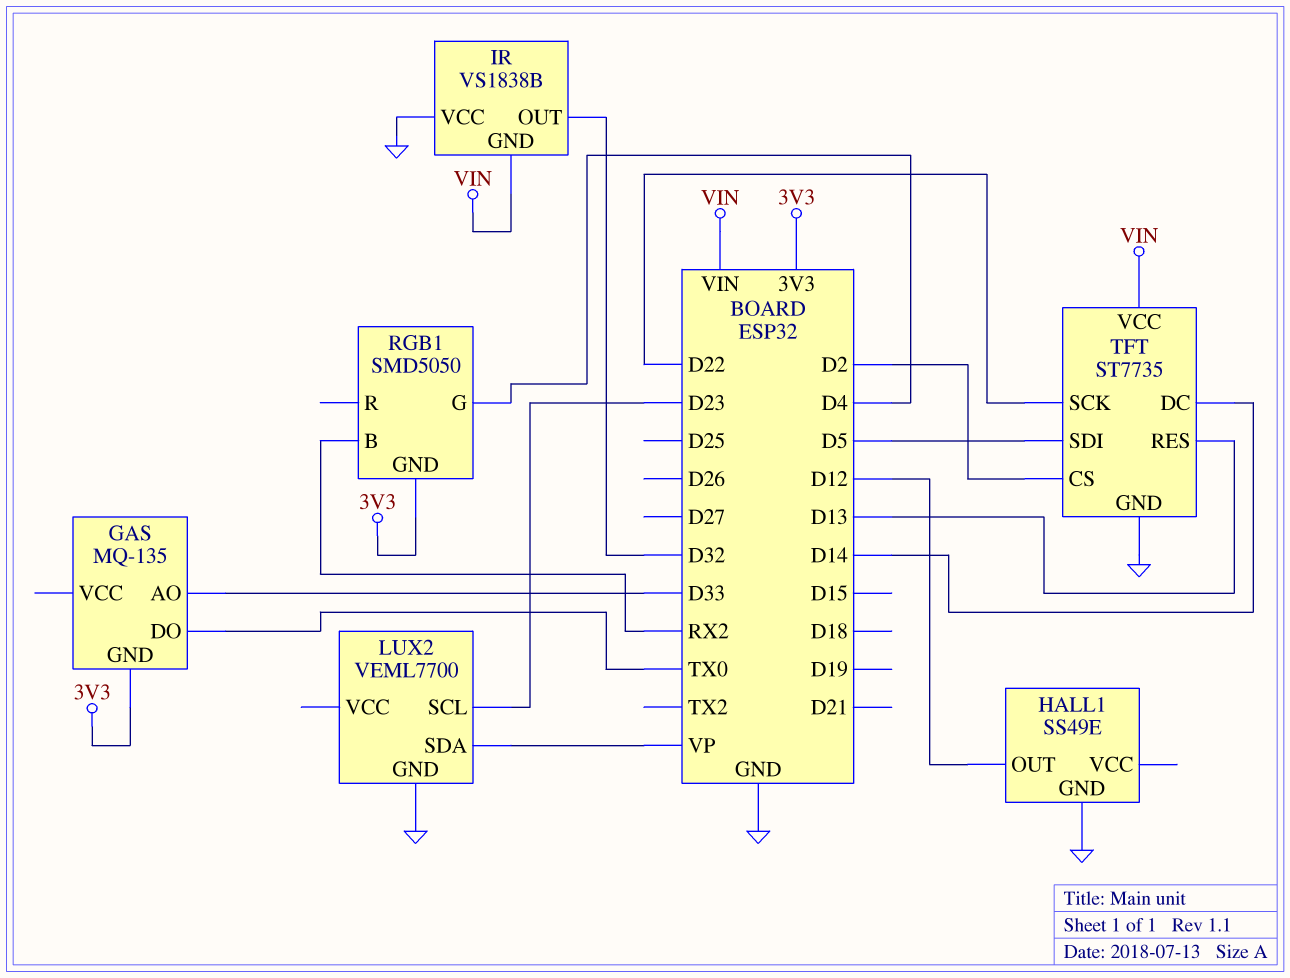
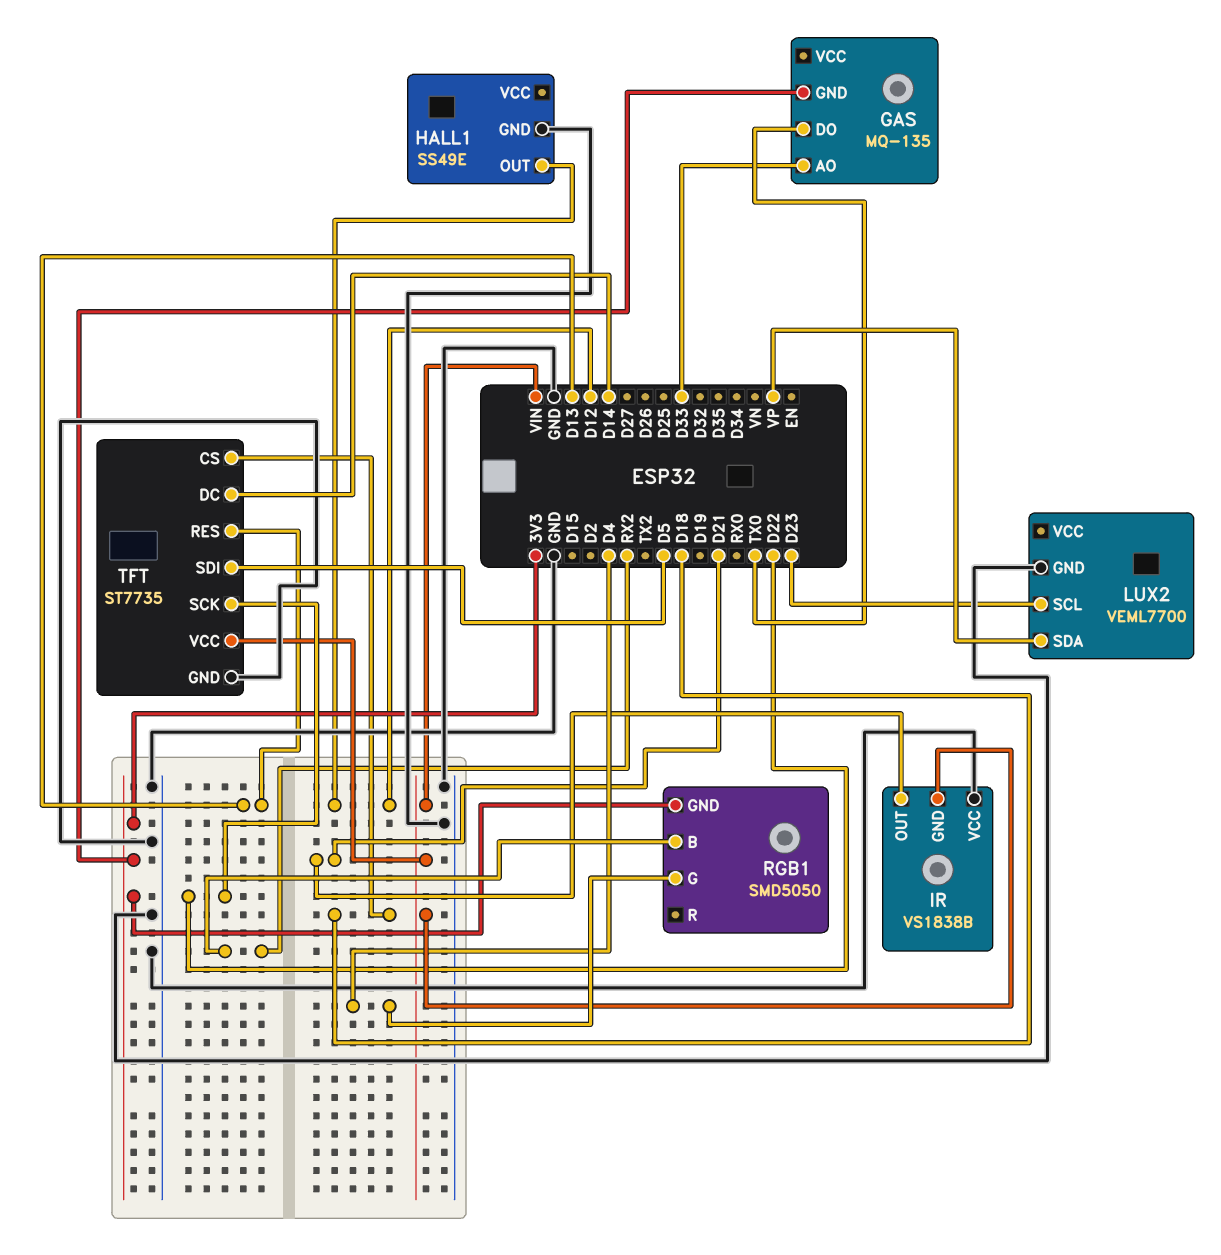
IR pin OUT: D32 -> D21
TFT pin CS: D2 -> D18

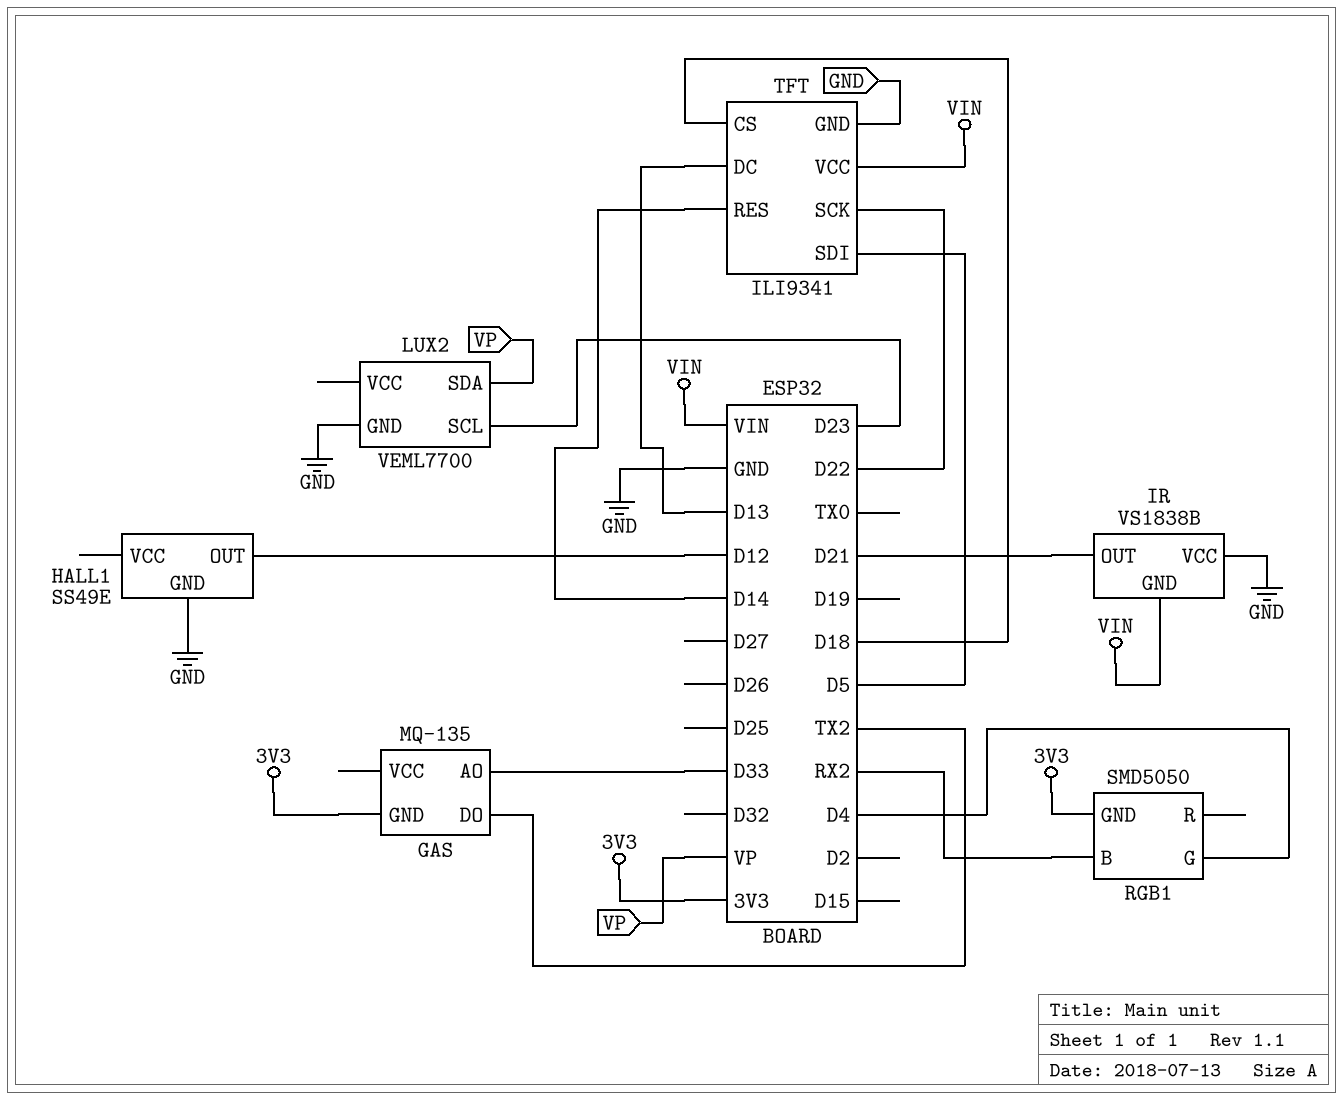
GAS pin DO: TX0 -> TX2
TFT: ST7735 -> ILI9341
TFT pin DC: D14 -> D13
TFT pin RES: D13 -> D14

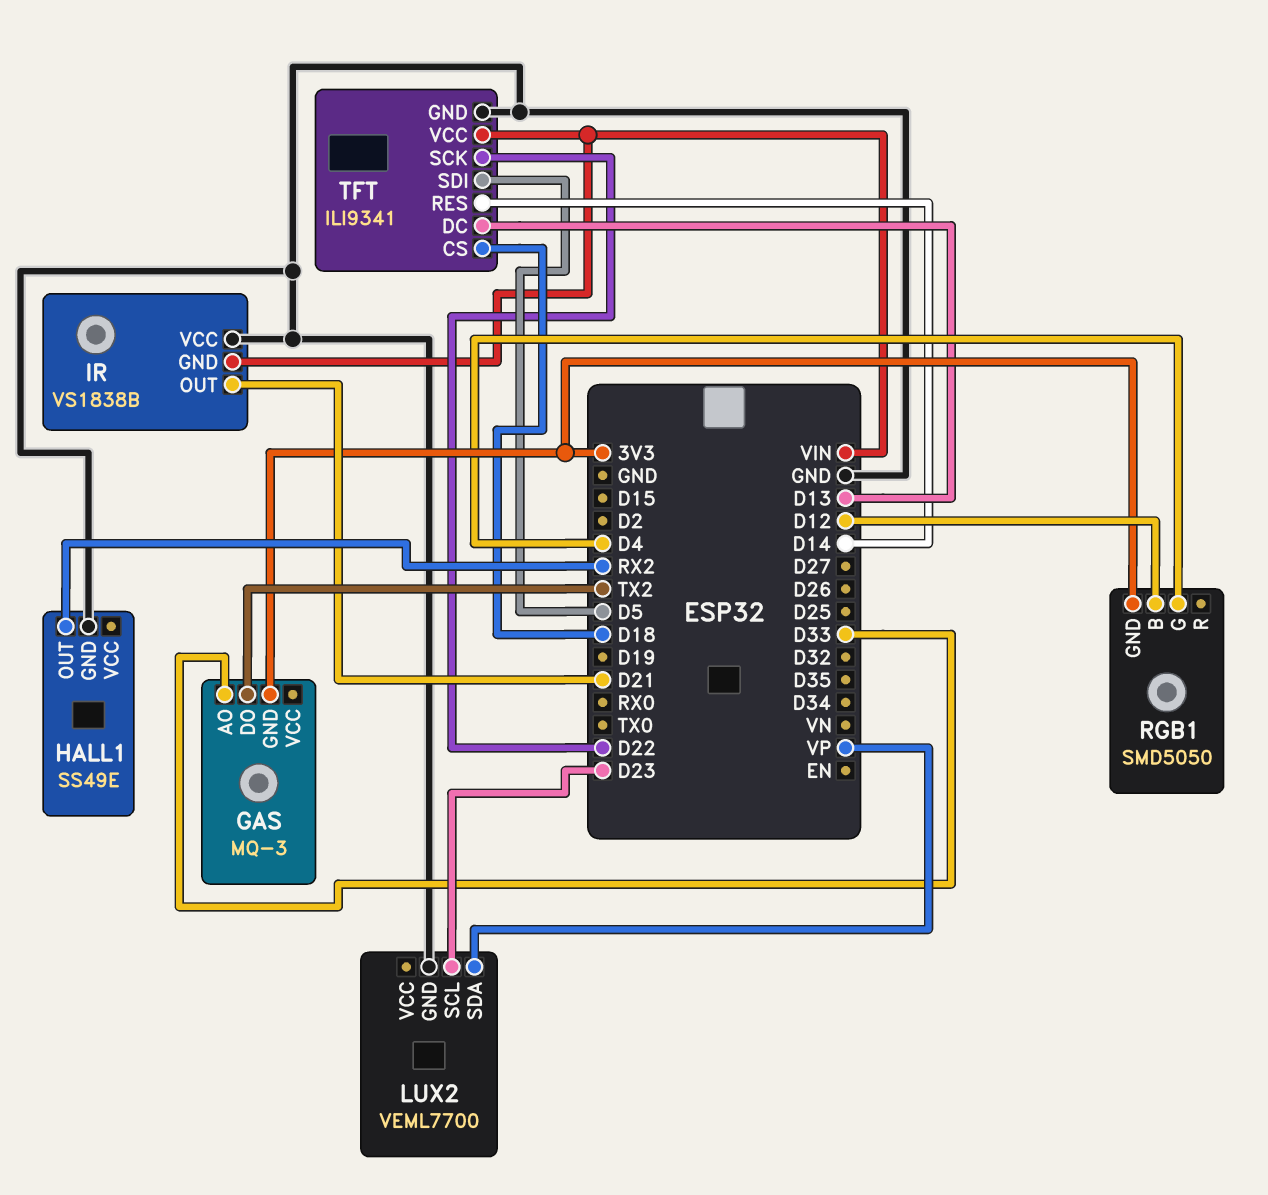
GAS: MQ-135 -> MQ-3
HALL1 pin OUT: D12 -> RX2
RGB1 pin B: RX2 -> D12

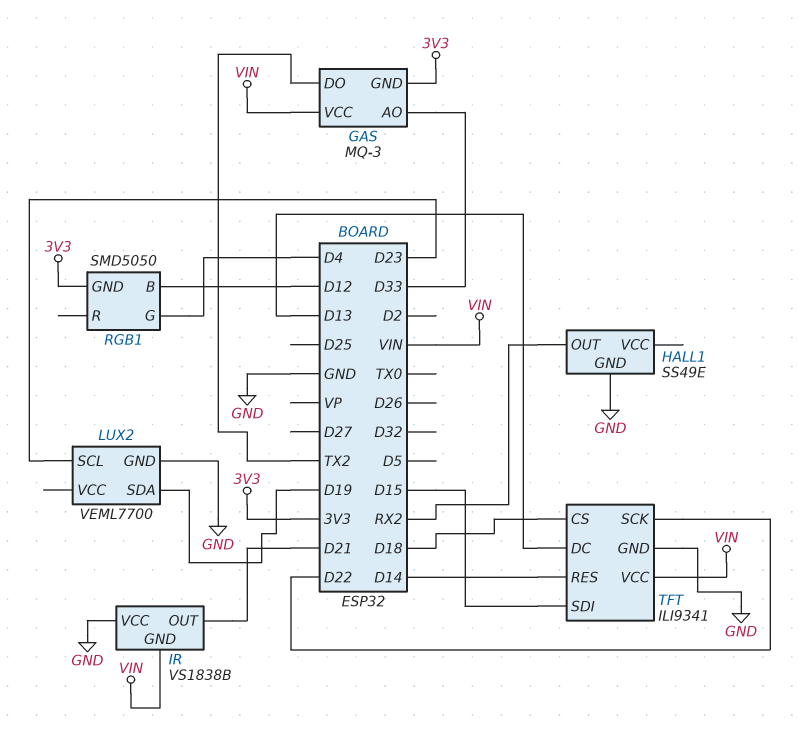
GAS pin VCC: none -> VIN
LUX2 pin SDA: VP -> D19
TFT pin SDI: D5 -> D15

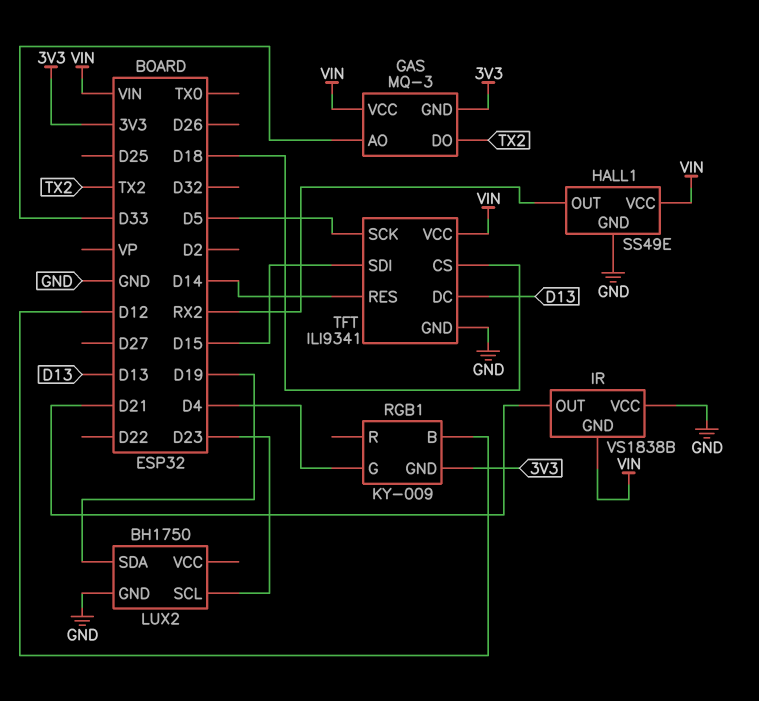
HALL1 pin VCC: none -> VIN
LUX2: VEML7700 -> BH1750
RGB1: SMD5050 -> KY-009
TFT pin SCK: D22 -> D5

